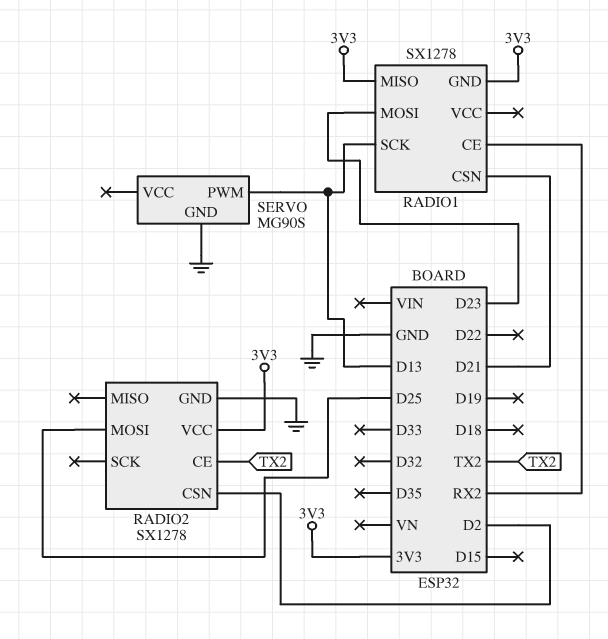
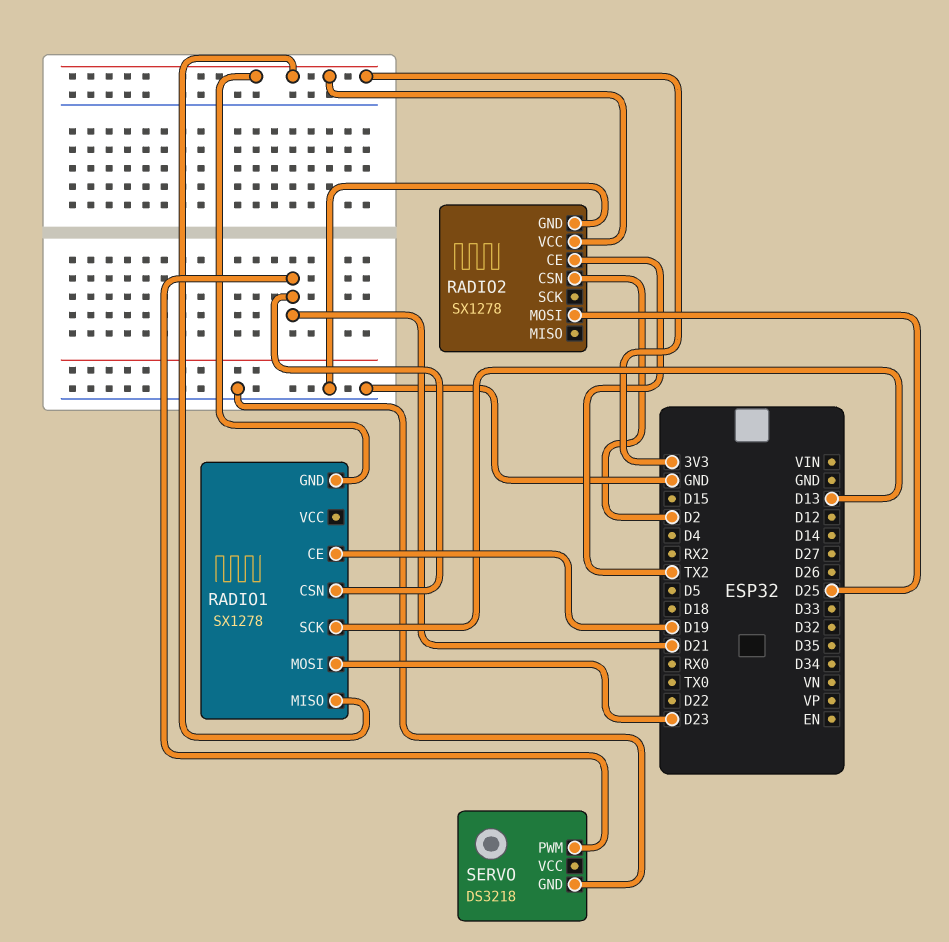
RADIO1 pin CE: RX2 -> D19
SERVO: MG90S -> DS3218
SERVO pin PWM: D13 -> D21

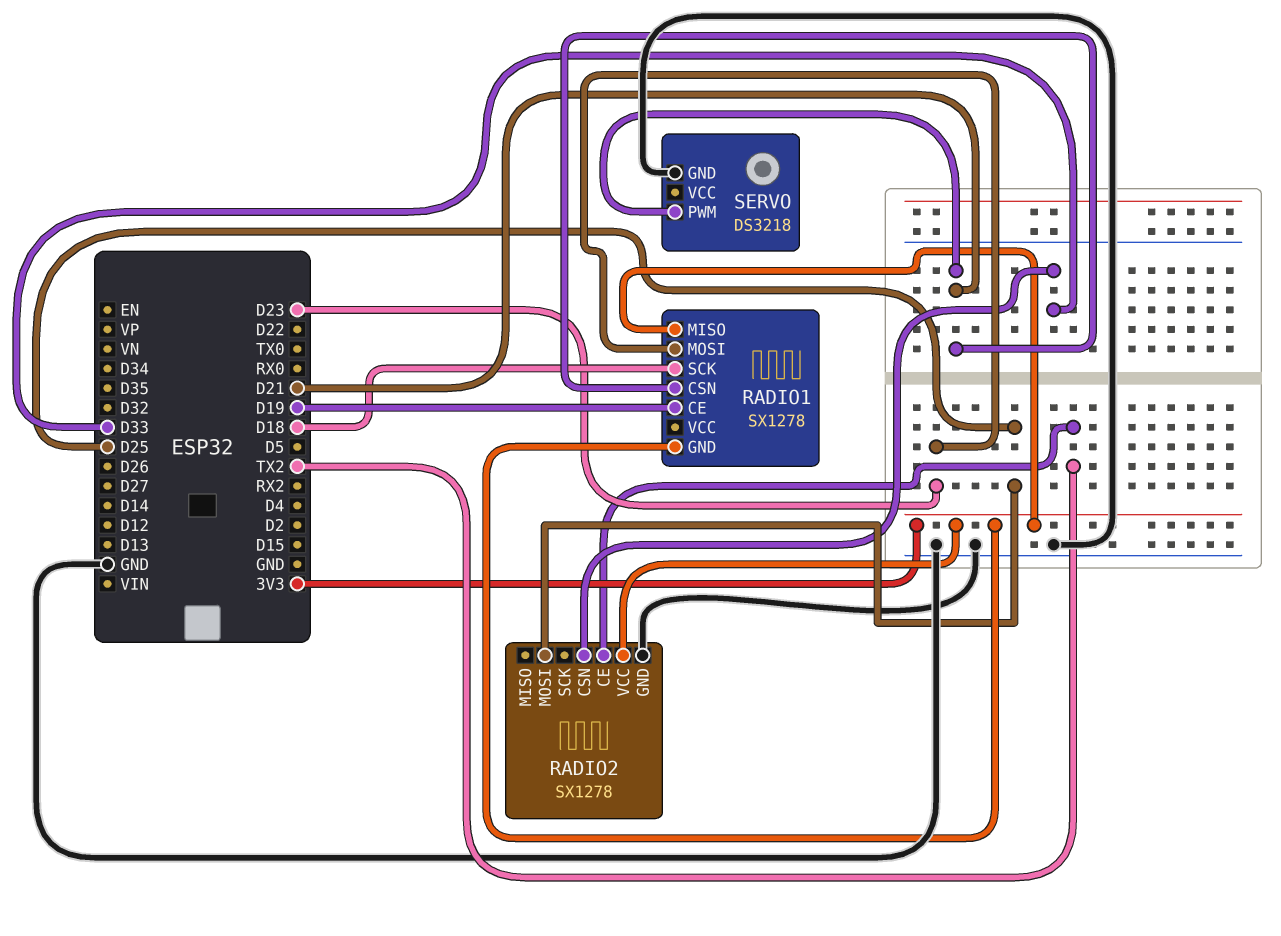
RADIO1 pin SCK: D13 -> D18
RADIO2 pin CSN: D2 -> D33

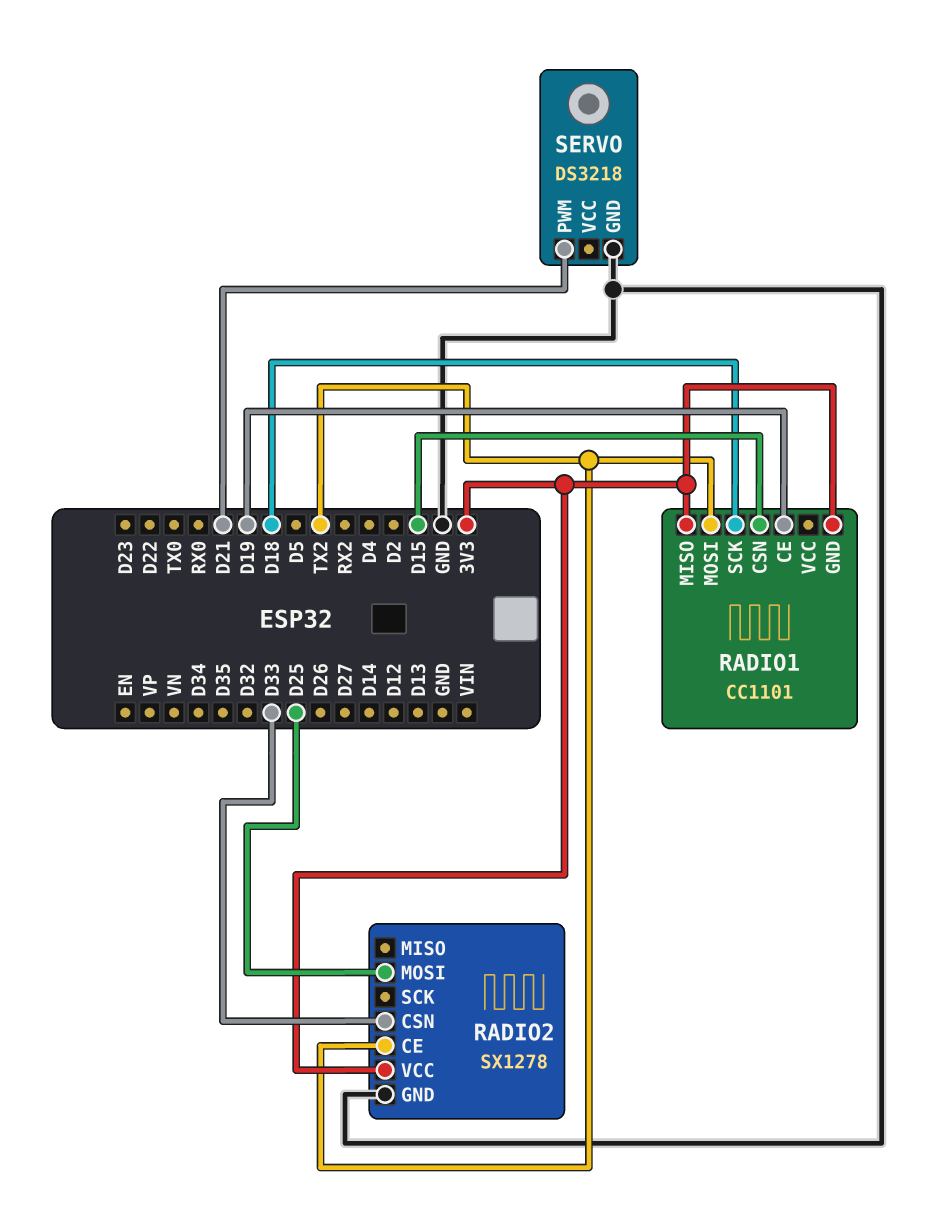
RADIO1: SX1278 -> CC1101
RADIO1 pin CSN: D21 -> D15
RADIO1 pin MOSI: D23 -> TX2

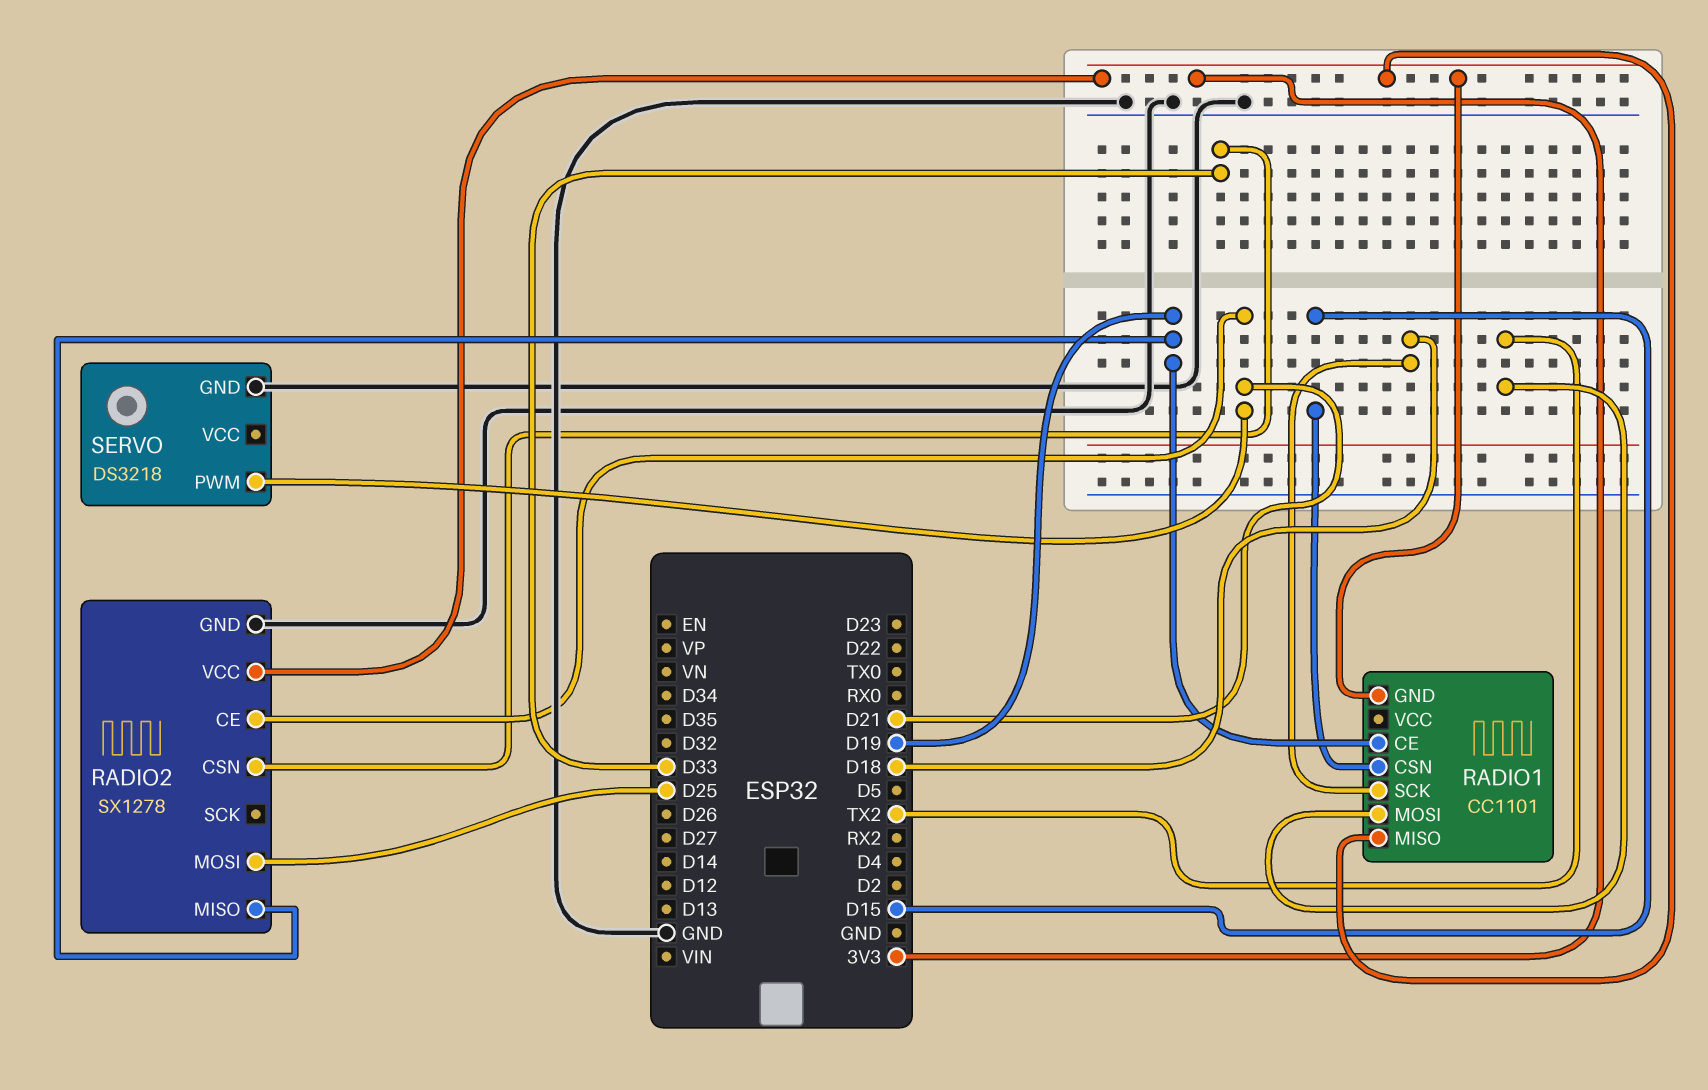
RADIO2 pin CE: TX2 -> D21
RADIO2 pin MISO: none -> D19

